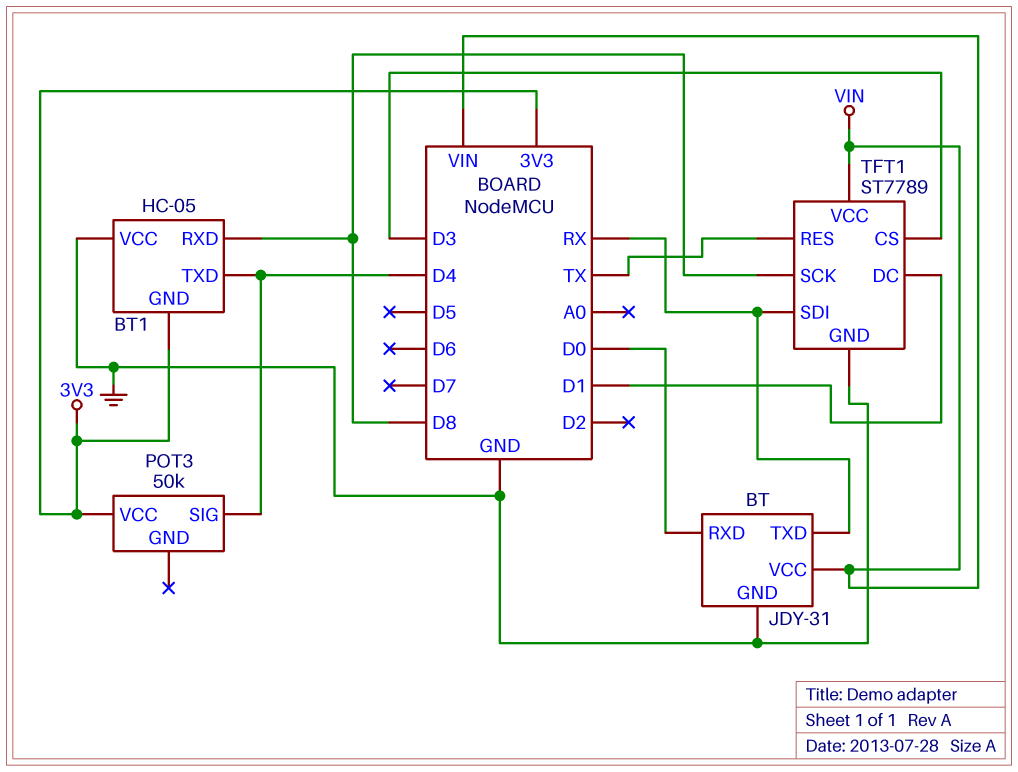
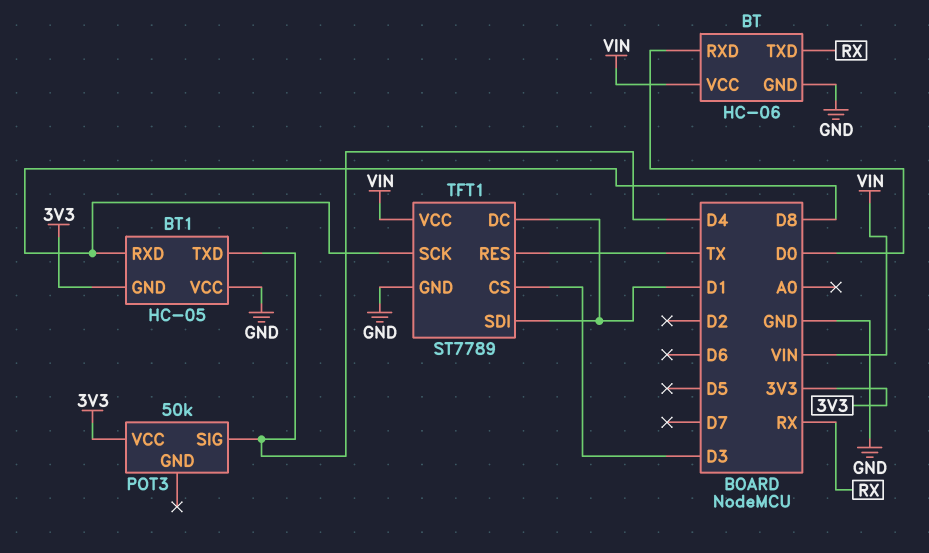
BT: JDY-31 -> HC-06
TFT1 pin SDI: RX -> D1

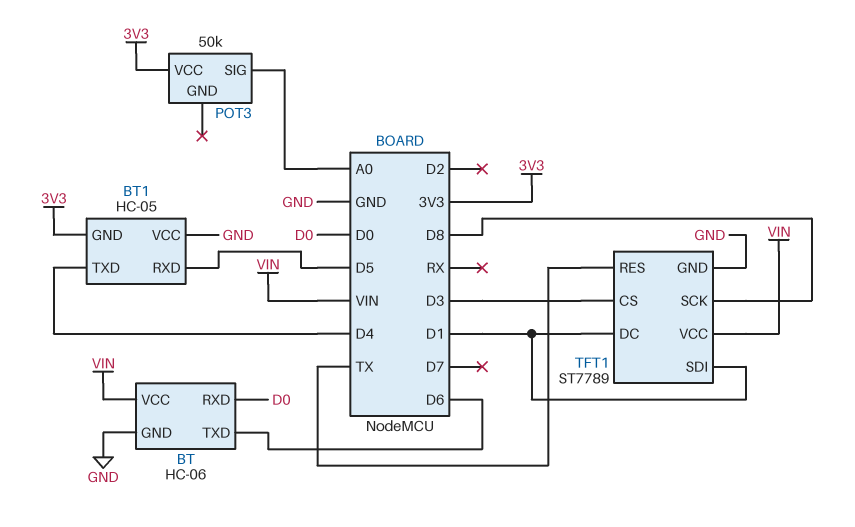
BT pin TXD: RX -> D6
BT1 pin RXD: D8 -> D5
POT3 pin SIG: D4 -> A0

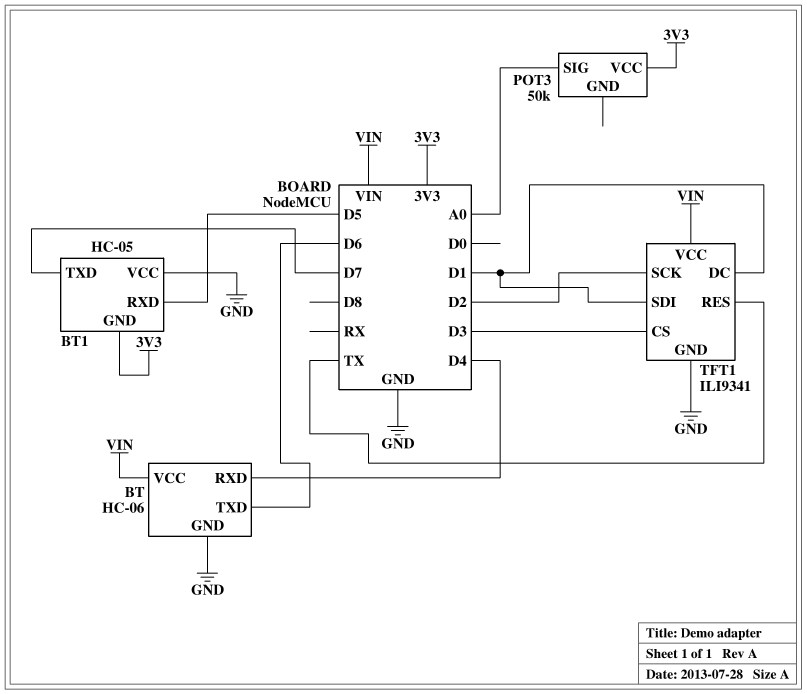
BT pin RXD: D0 -> D4
BT1 pin TXD: D4 -> D7
TFT1: ST7789 -> ILI9341
TFT1 pin SCK: D8 -> D2

